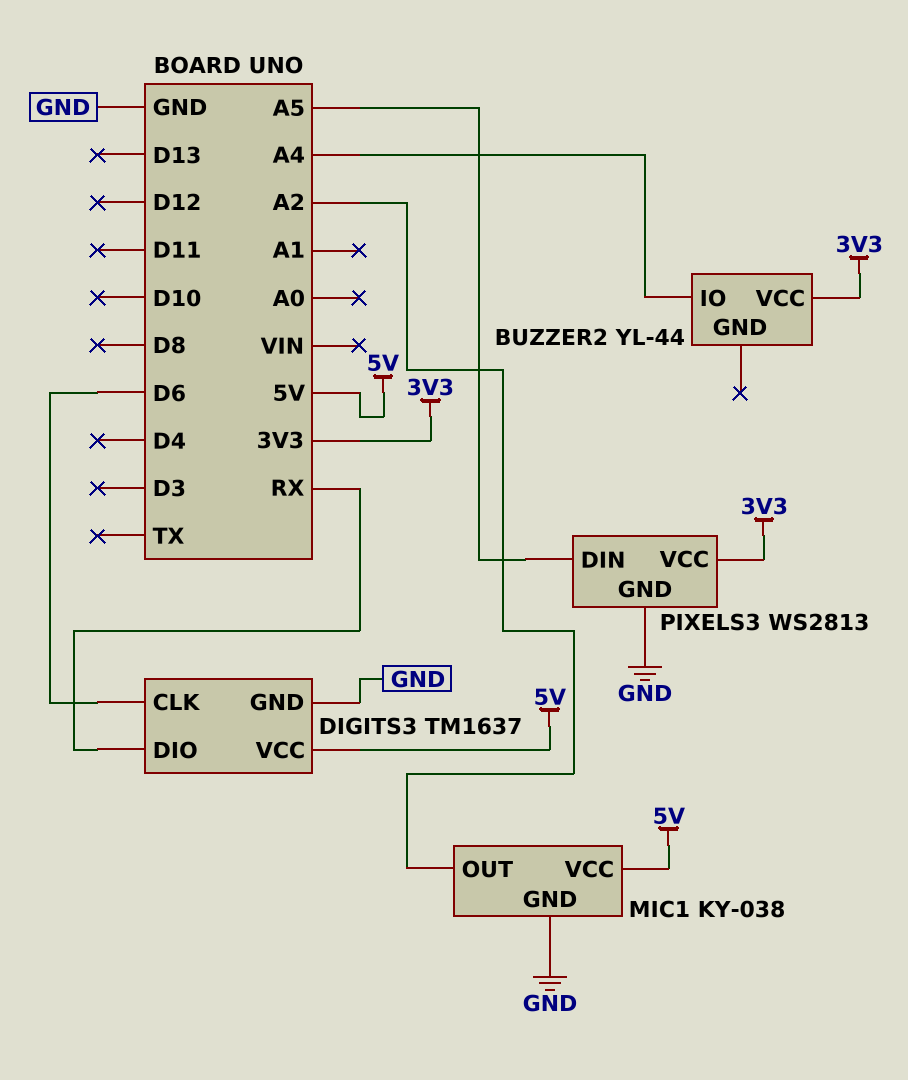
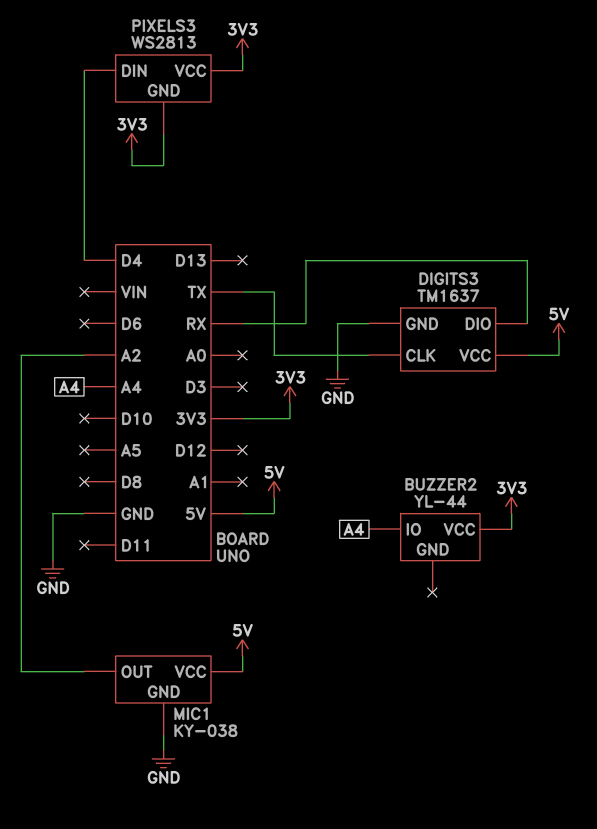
DIGITS3 pin CLK: D6 -> TX
PIXELS3 pin DIN: A5 -> D4
PIXELS3 pin GND: GND -> 3V3

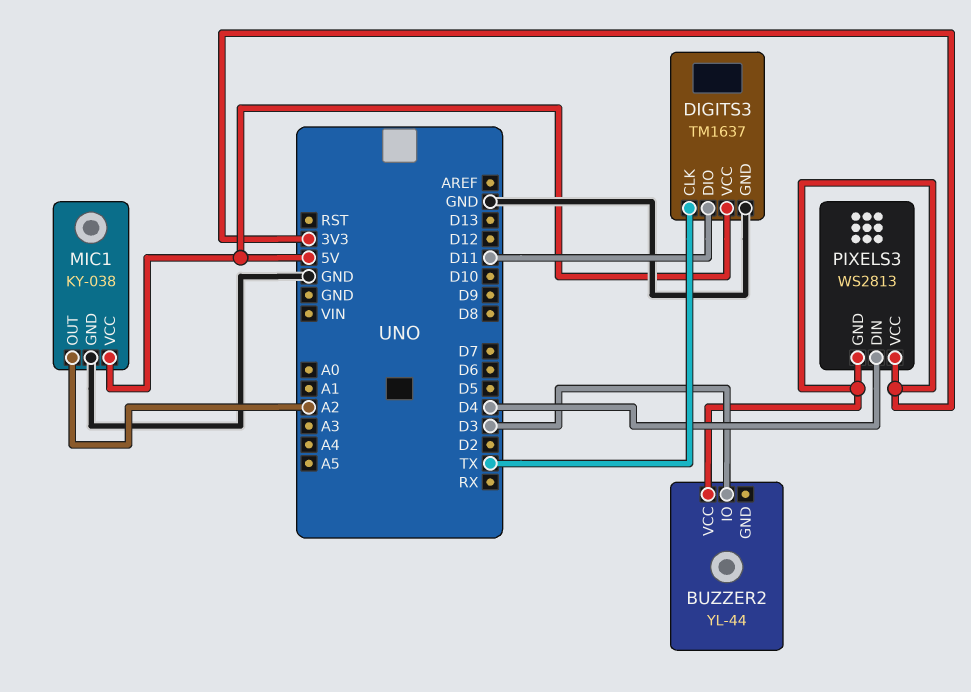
BUZZER2 pin IO: A4 -> D3
DIGITS3 pin DIO: RX -> D11

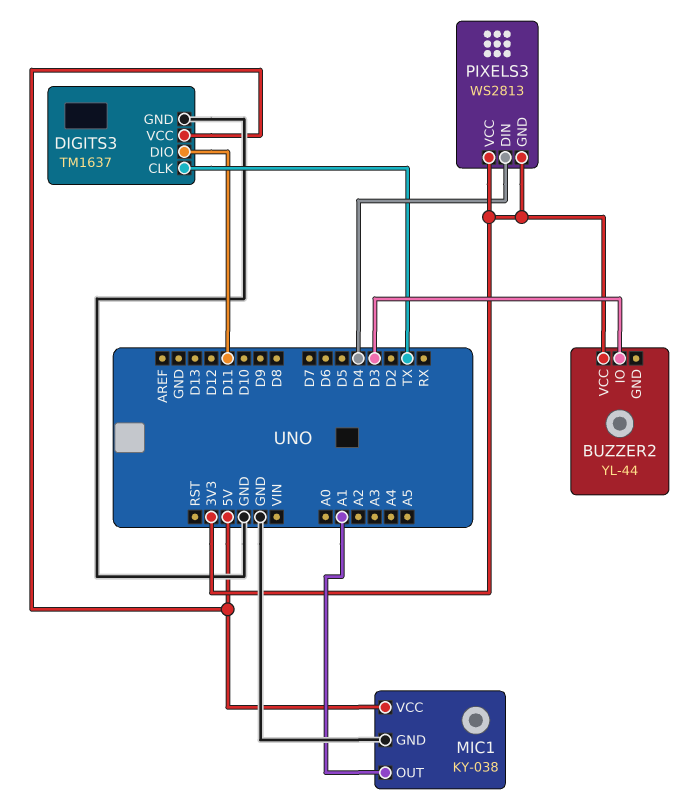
MIC1 pin OUT: A2 -> A1

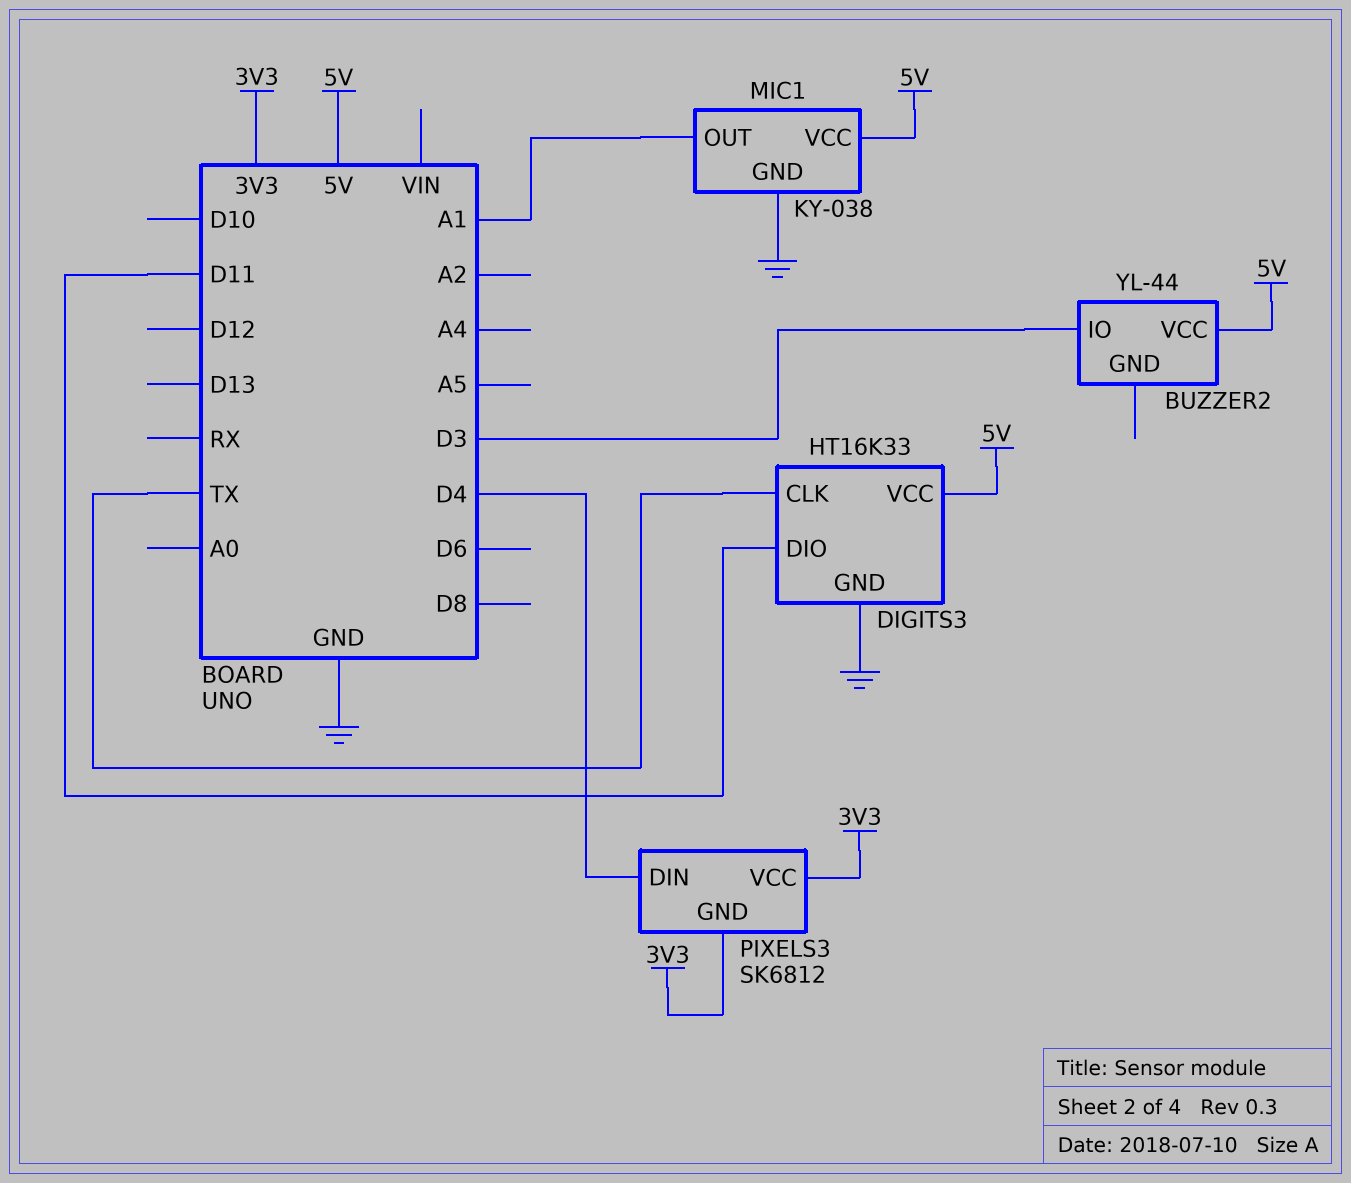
BUZZER2 pin VCC: 3V3 -> 5V
DIGITS3: TM1637 -> HT16K33
PIXELS3: WS2813 -> SK6812

